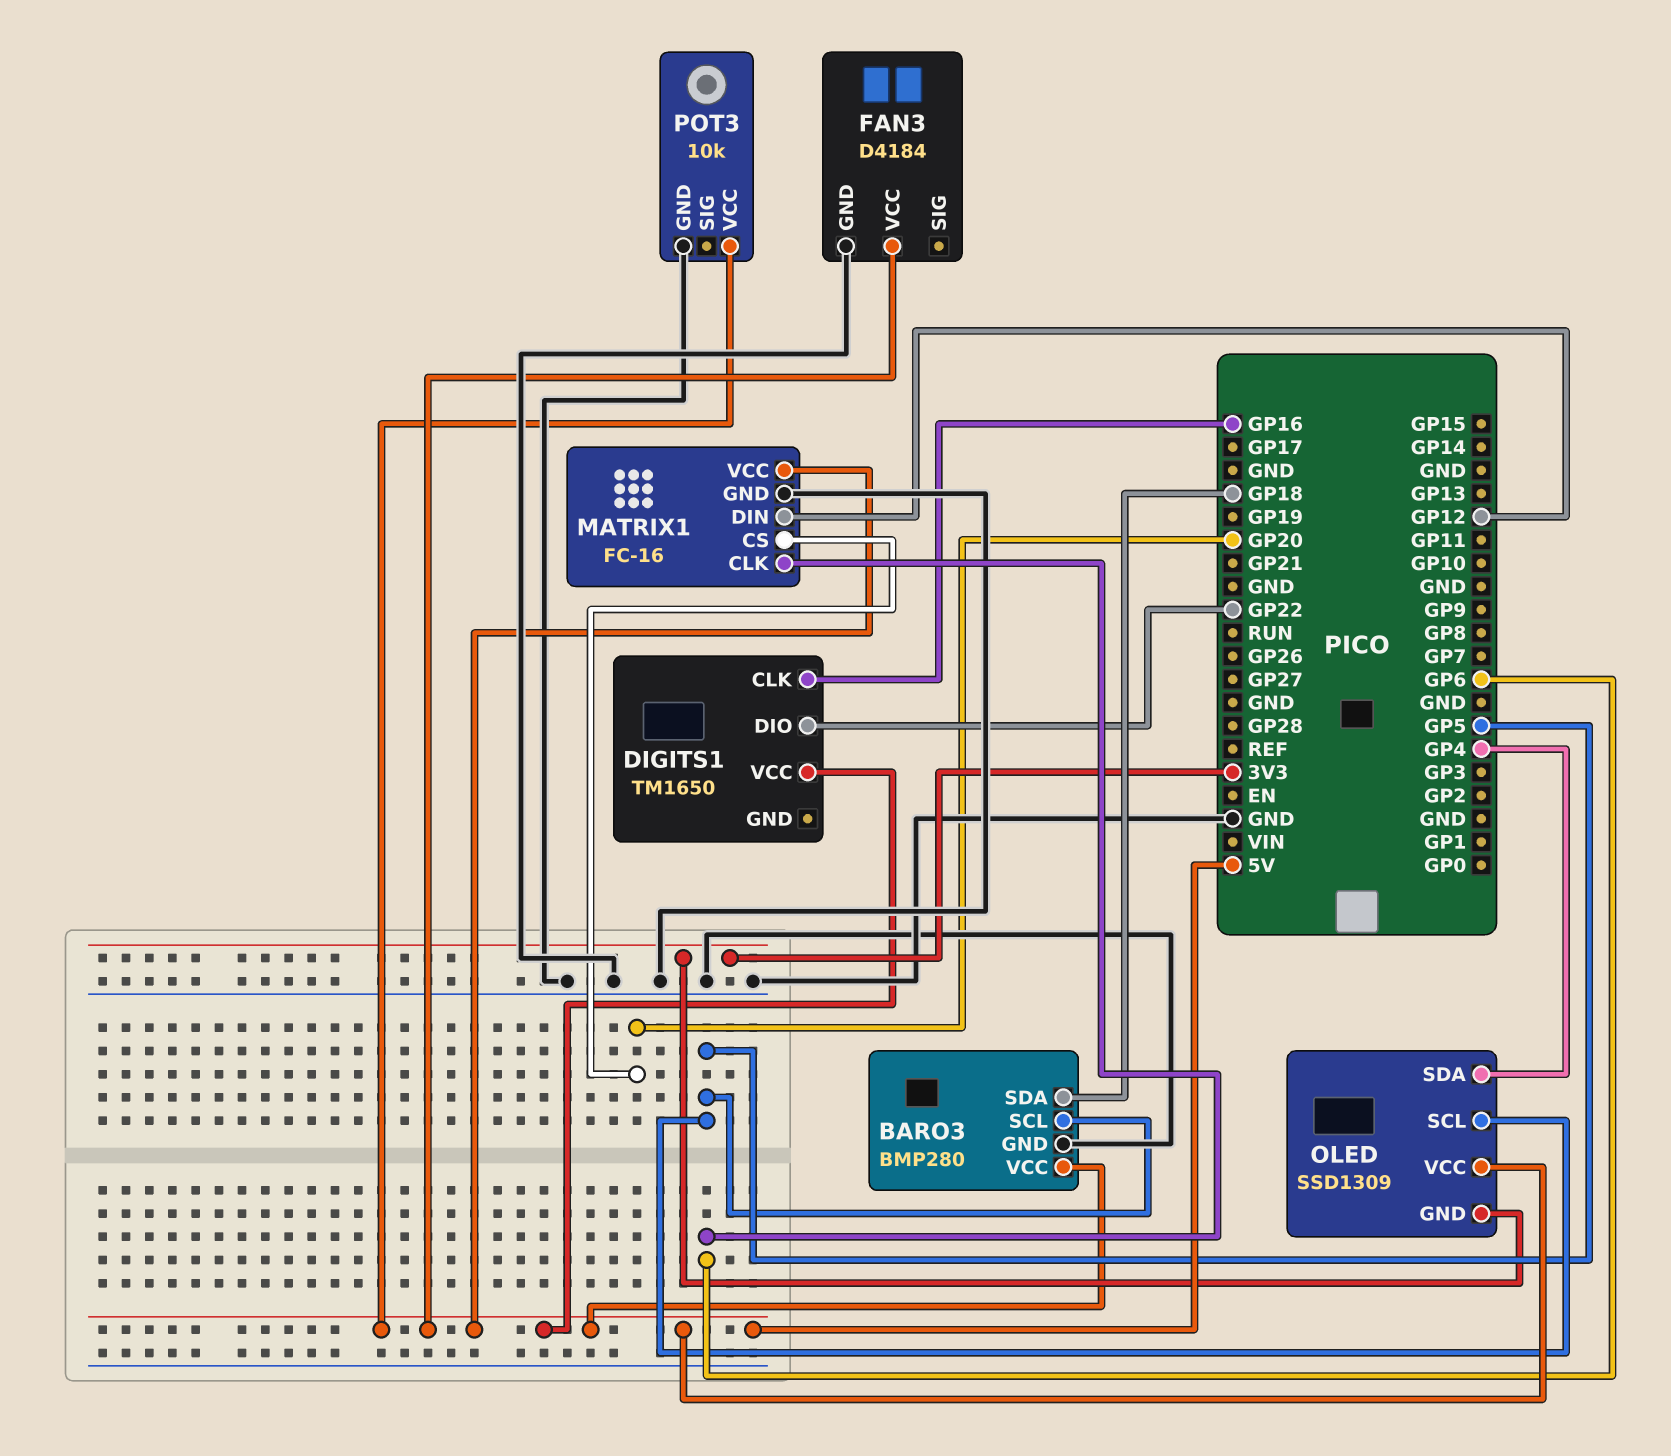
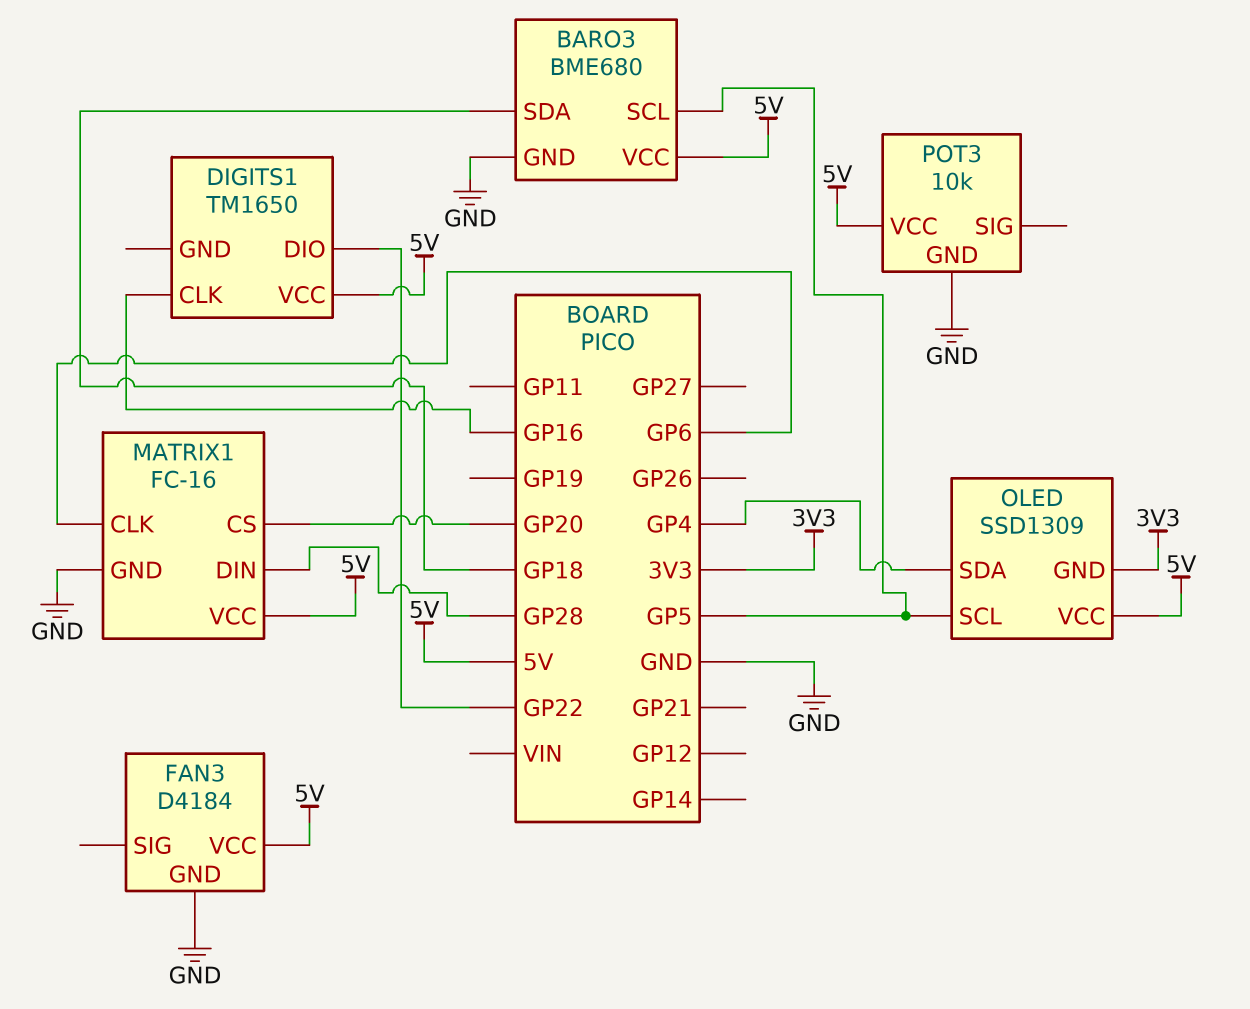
BARO3: BMP280 -> BME680
MATRIX1 pin DIN: GP12 -> GP28

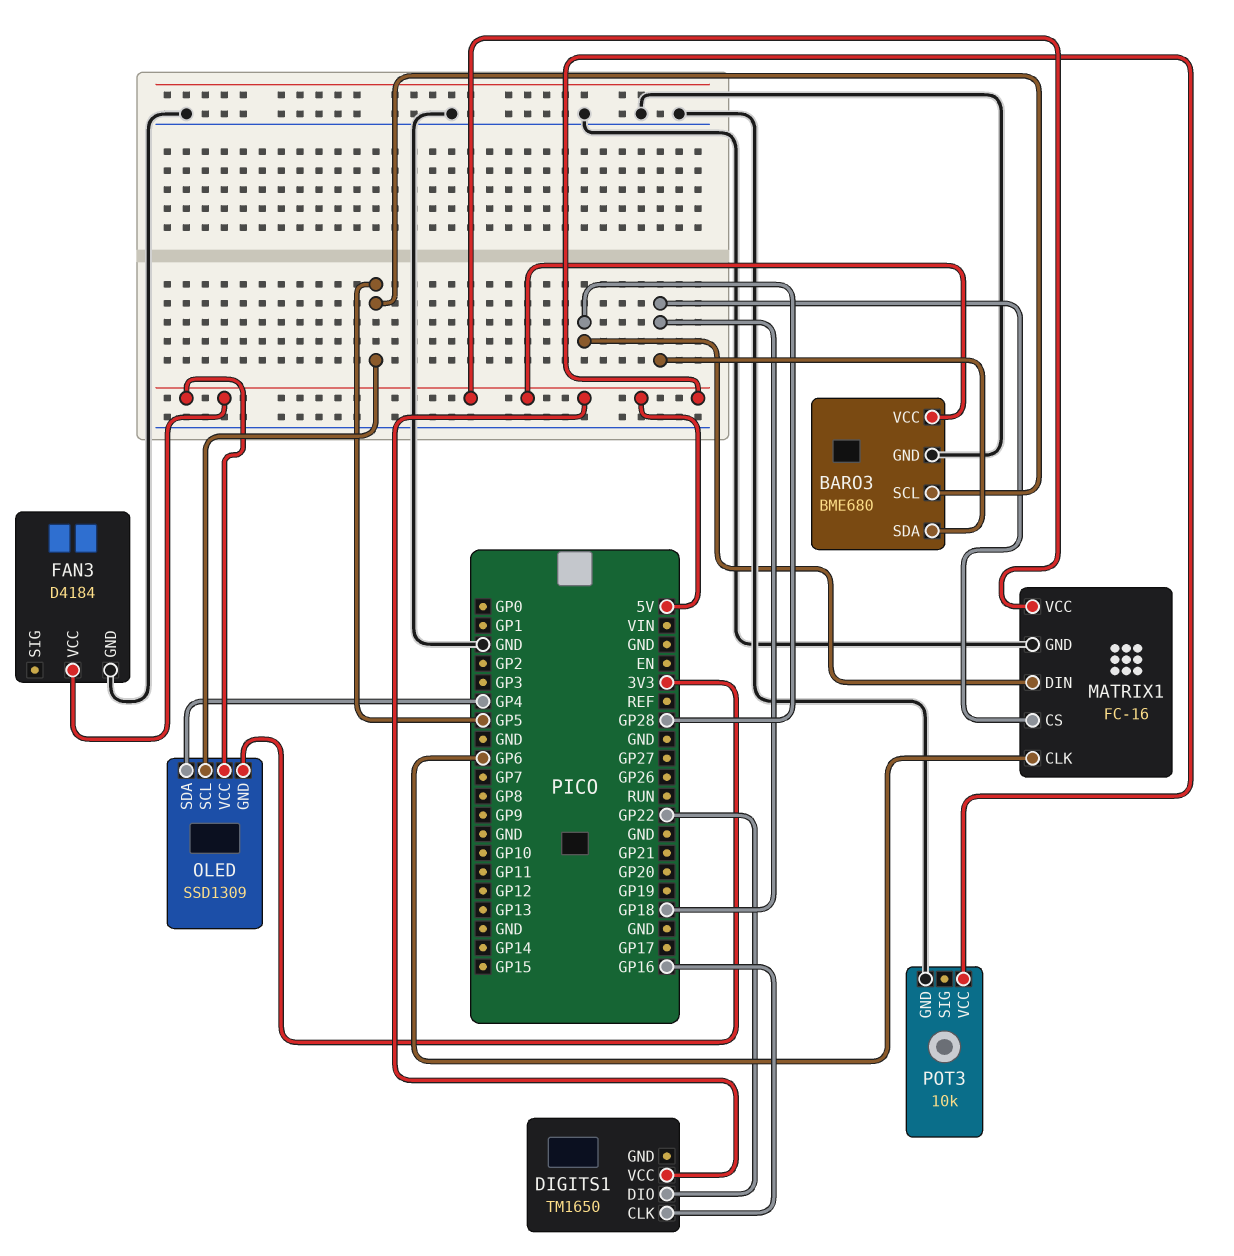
MATRIX1 pin CS: GP20 -> GP18

